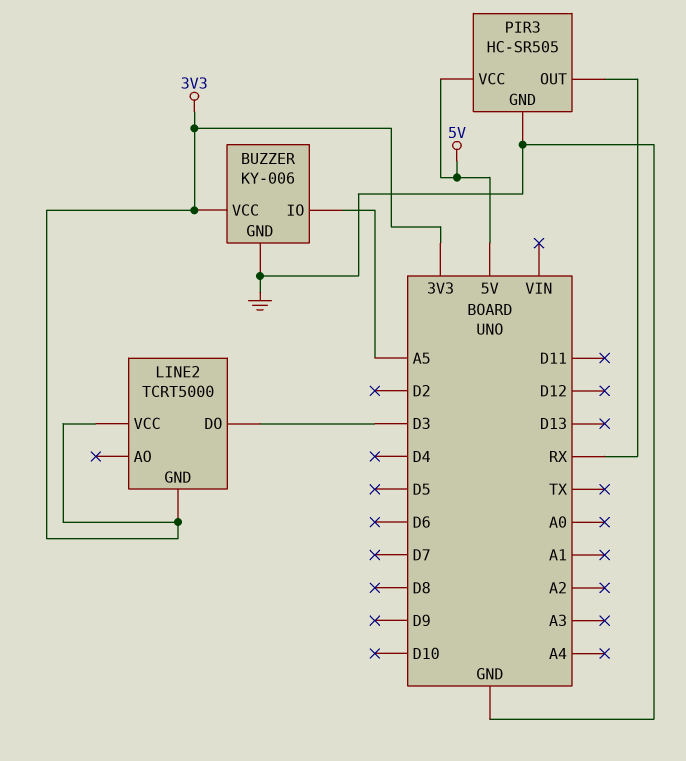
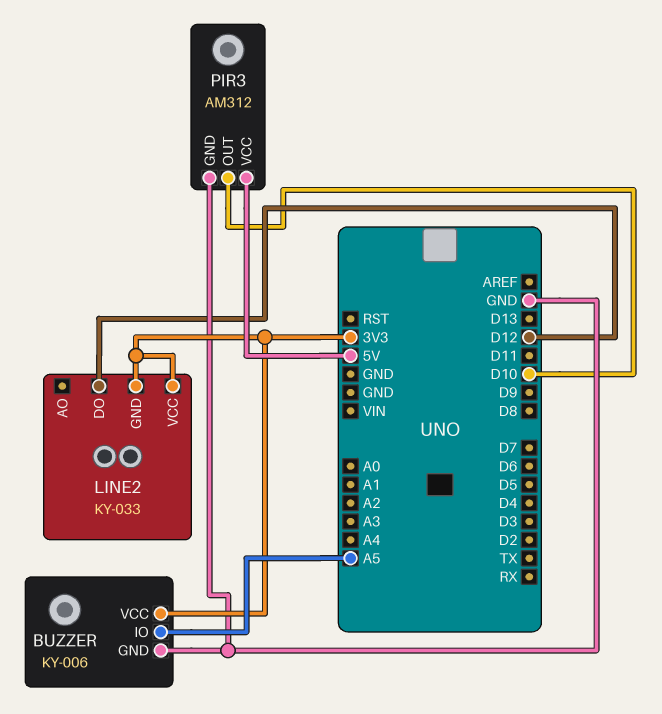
LINE2: TCRT5000 -> KY-033
LINE2 pin DO: D3 -> D12
PIR3: HC-SR505 -> AM312
PIR3 pin OUT: RX -> D10

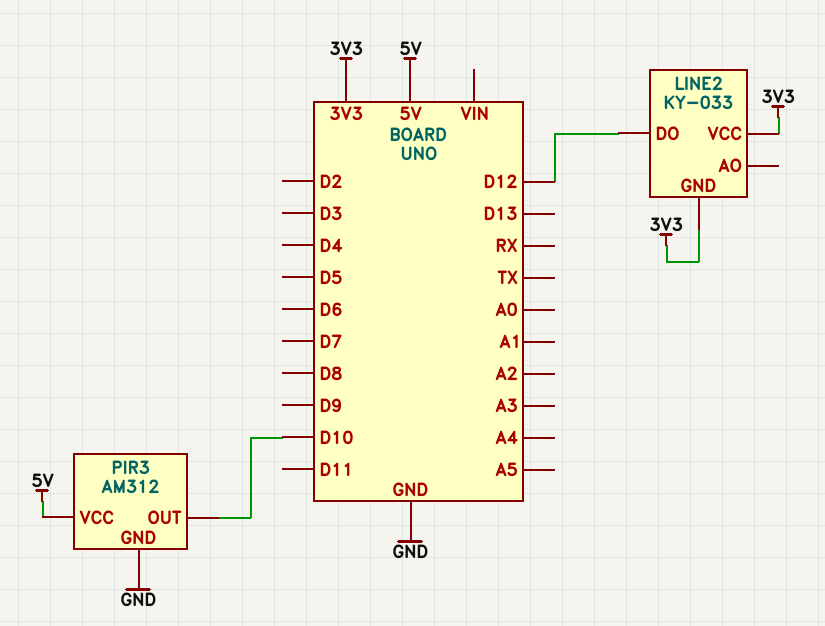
BUZZER: KY-006 -> none
BUZZER pin GND: GND -> none
BUZZER pin IO: A5 -> none
BUZZER pin VCC: 3V3 -> none

